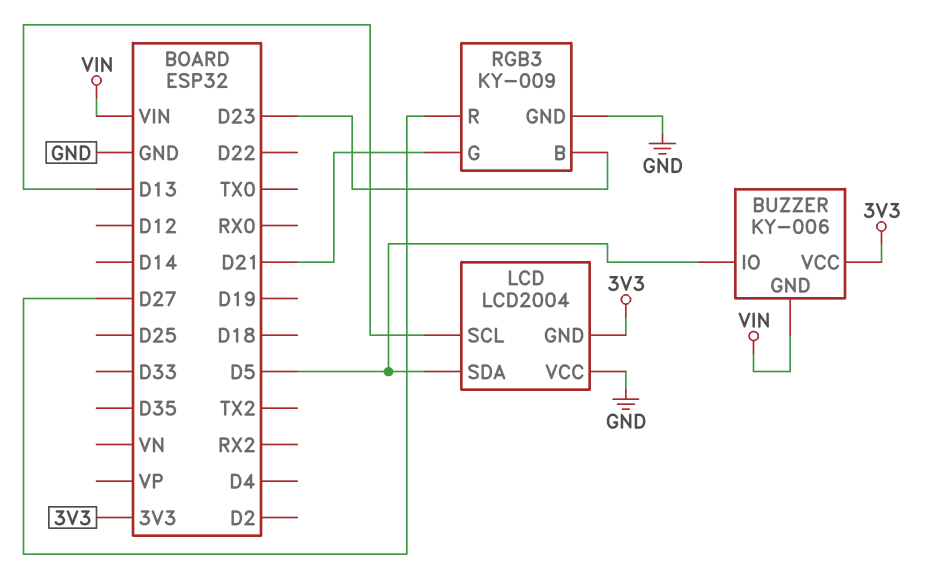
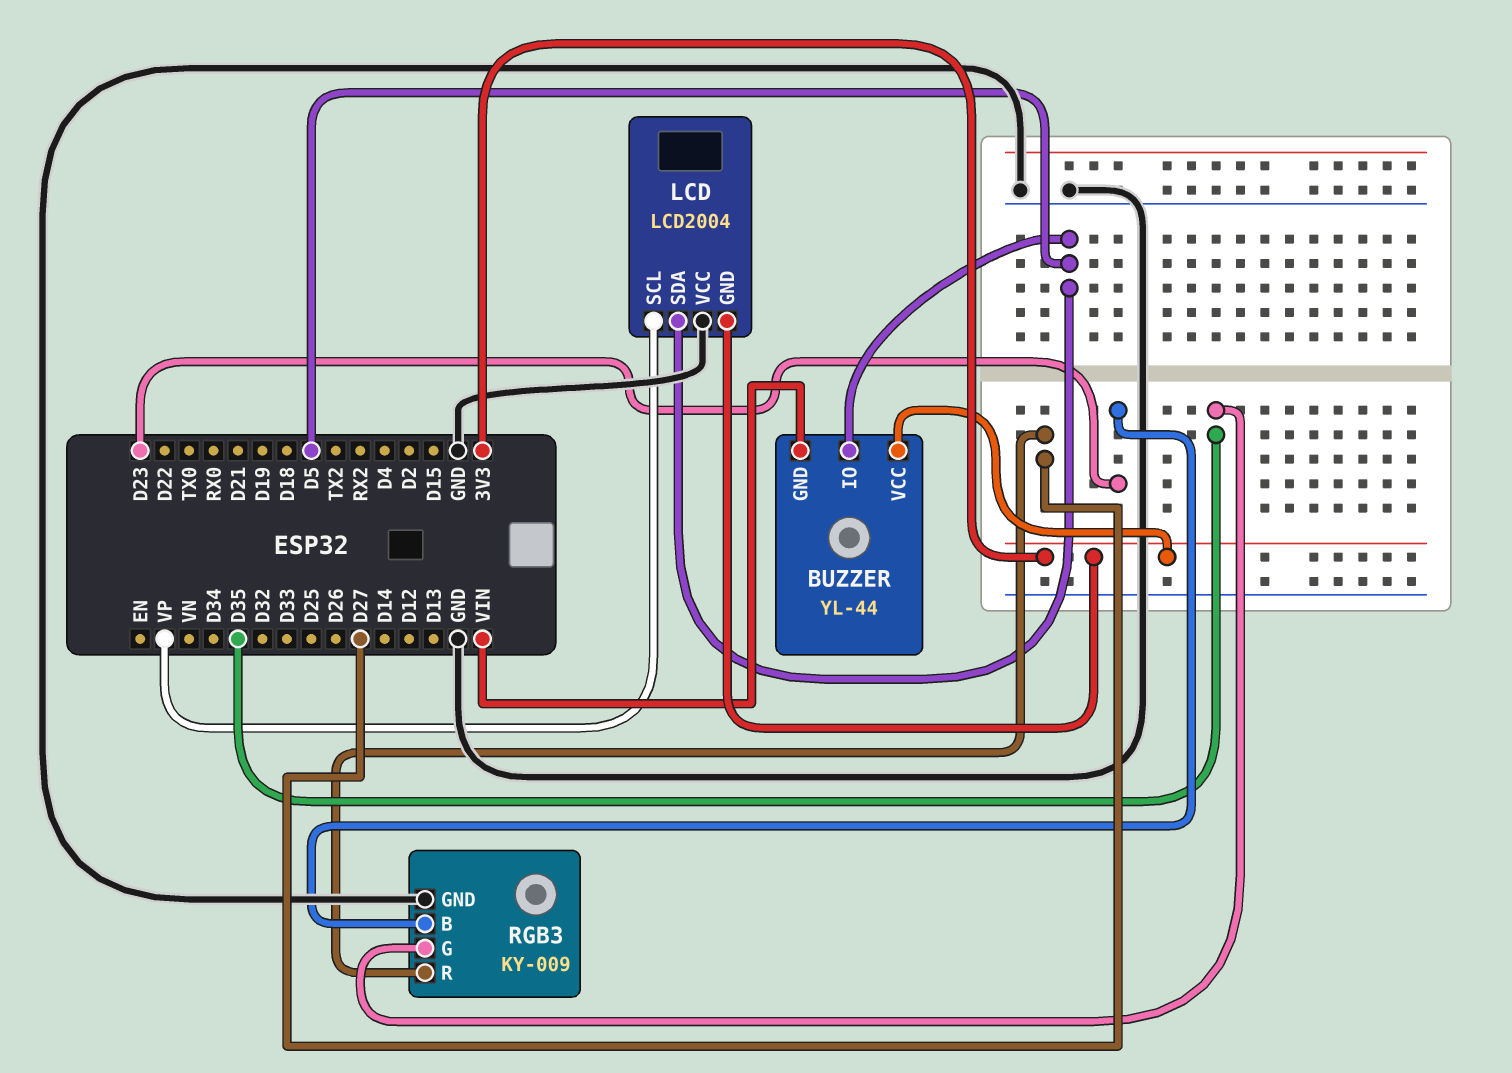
BUZZER: KY-006 -> YL-44
LCD pin SCL: D13 -> VP
RGB3 pin G: D21 -> D35

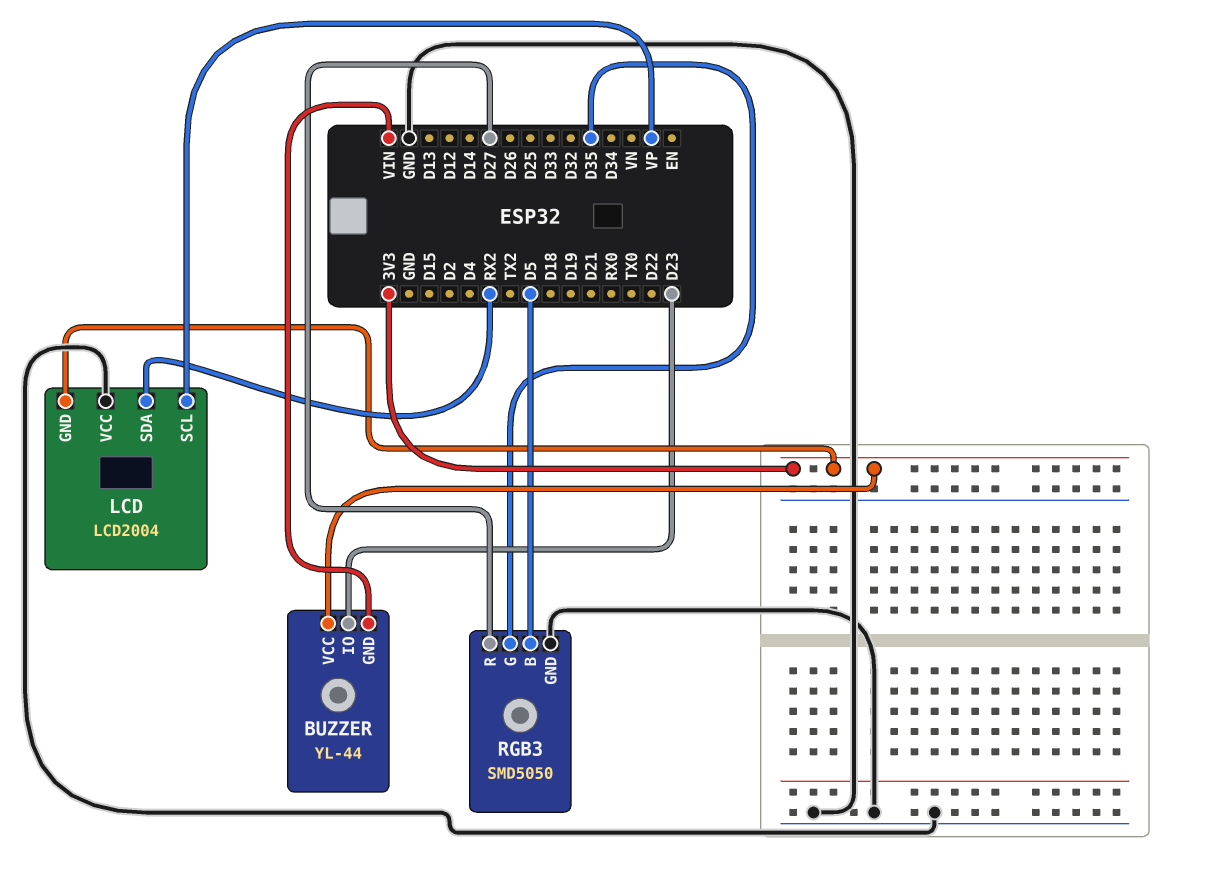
BUZZER pin IO: D5 -> D23
LCD pin SDA: D5 -> RX2
RGB3: KY-009 -> SMD5050
RGB3 pin B: D23 -> D5

